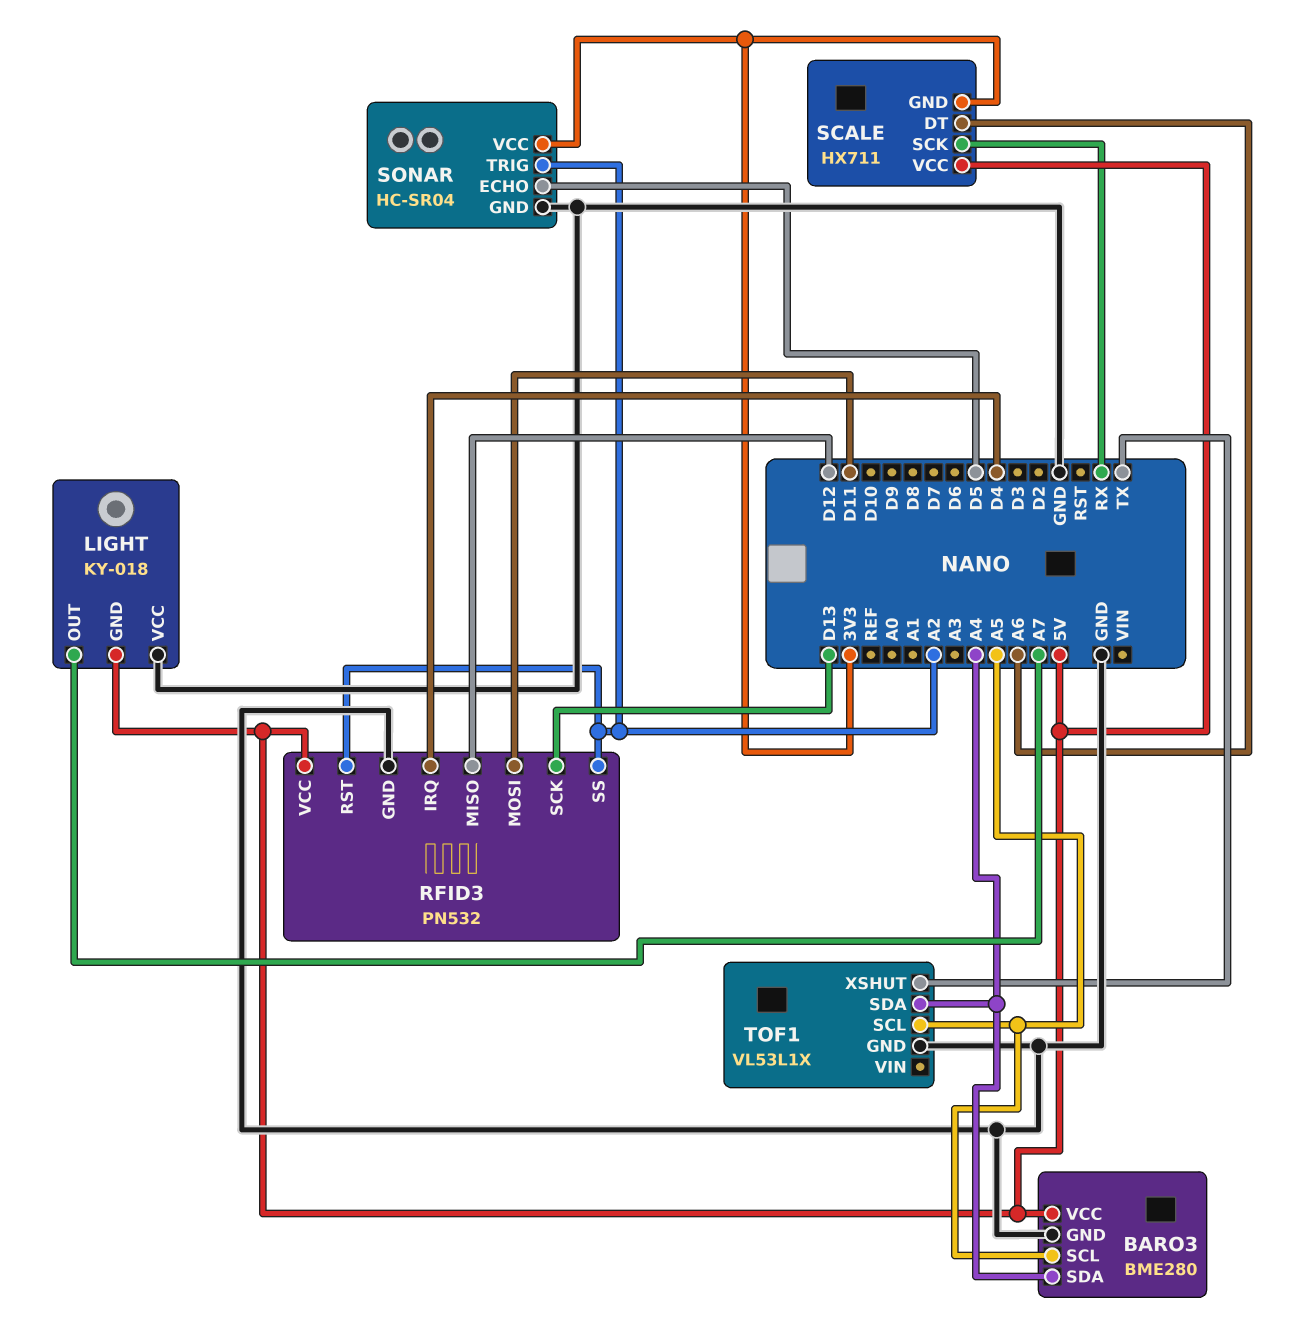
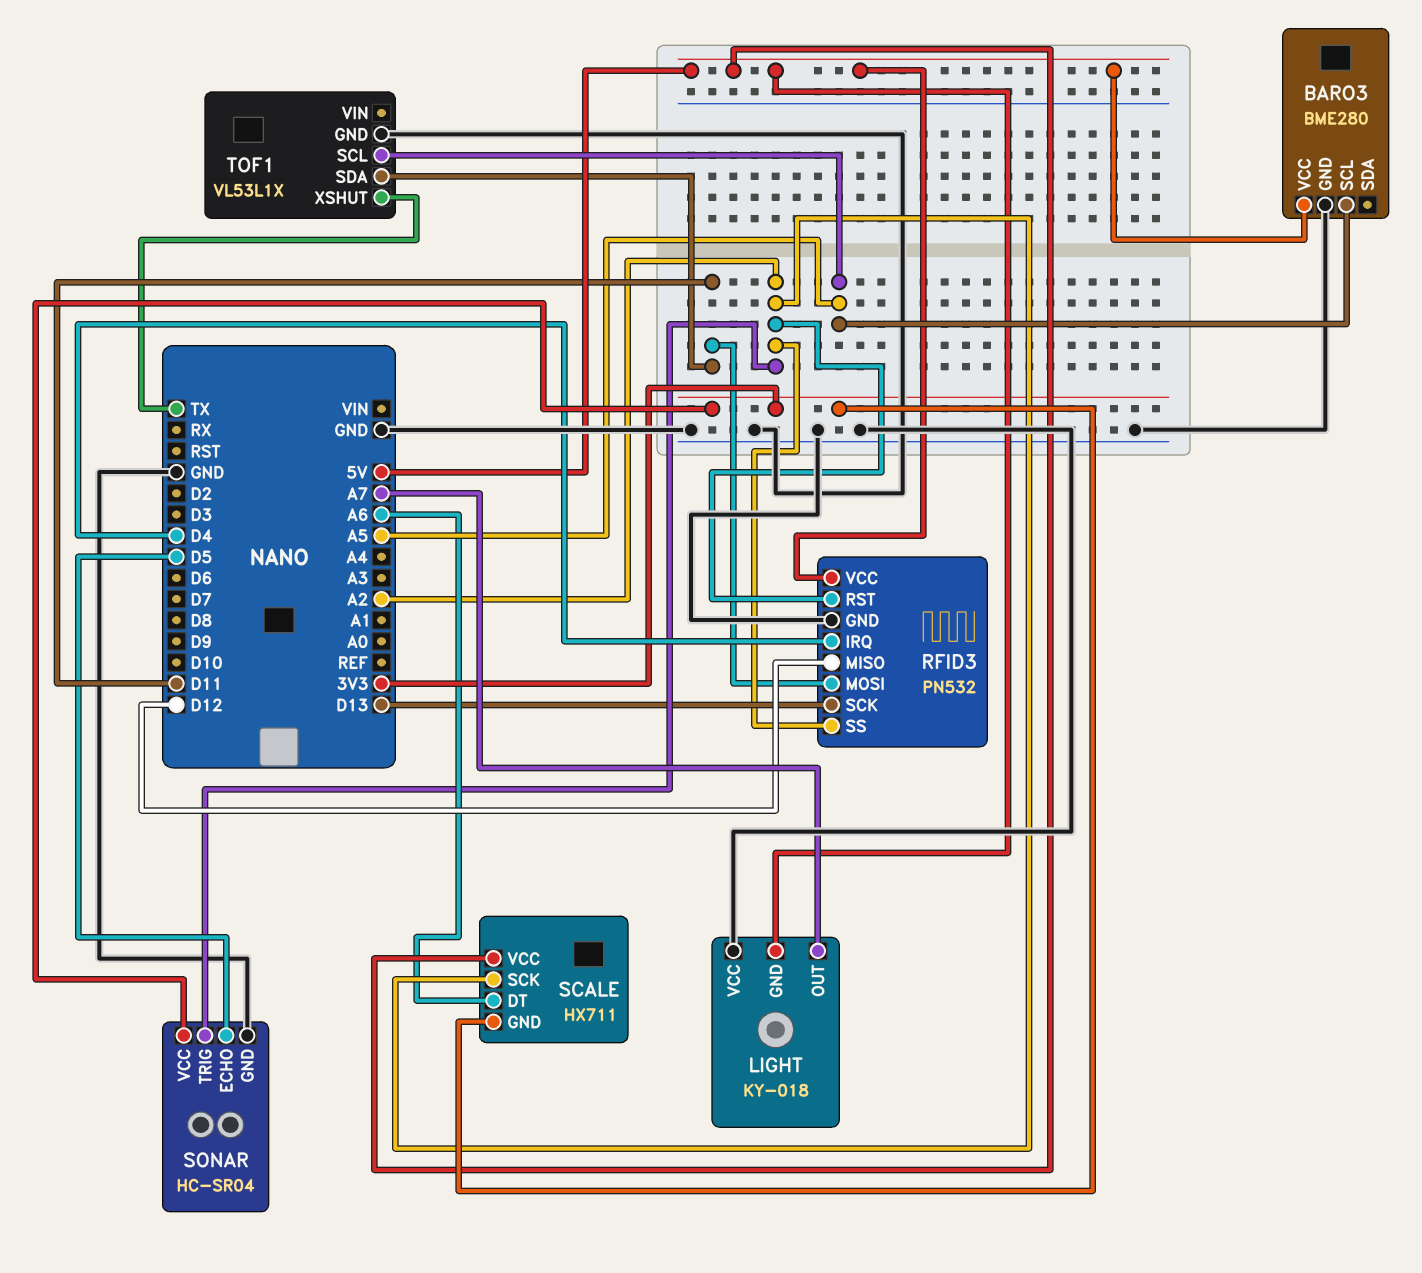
BARO3 pin SDA: A4 -> none
SCALE pin SCK: RX -> A2
TOF1 pin SDA: A4 -> D11

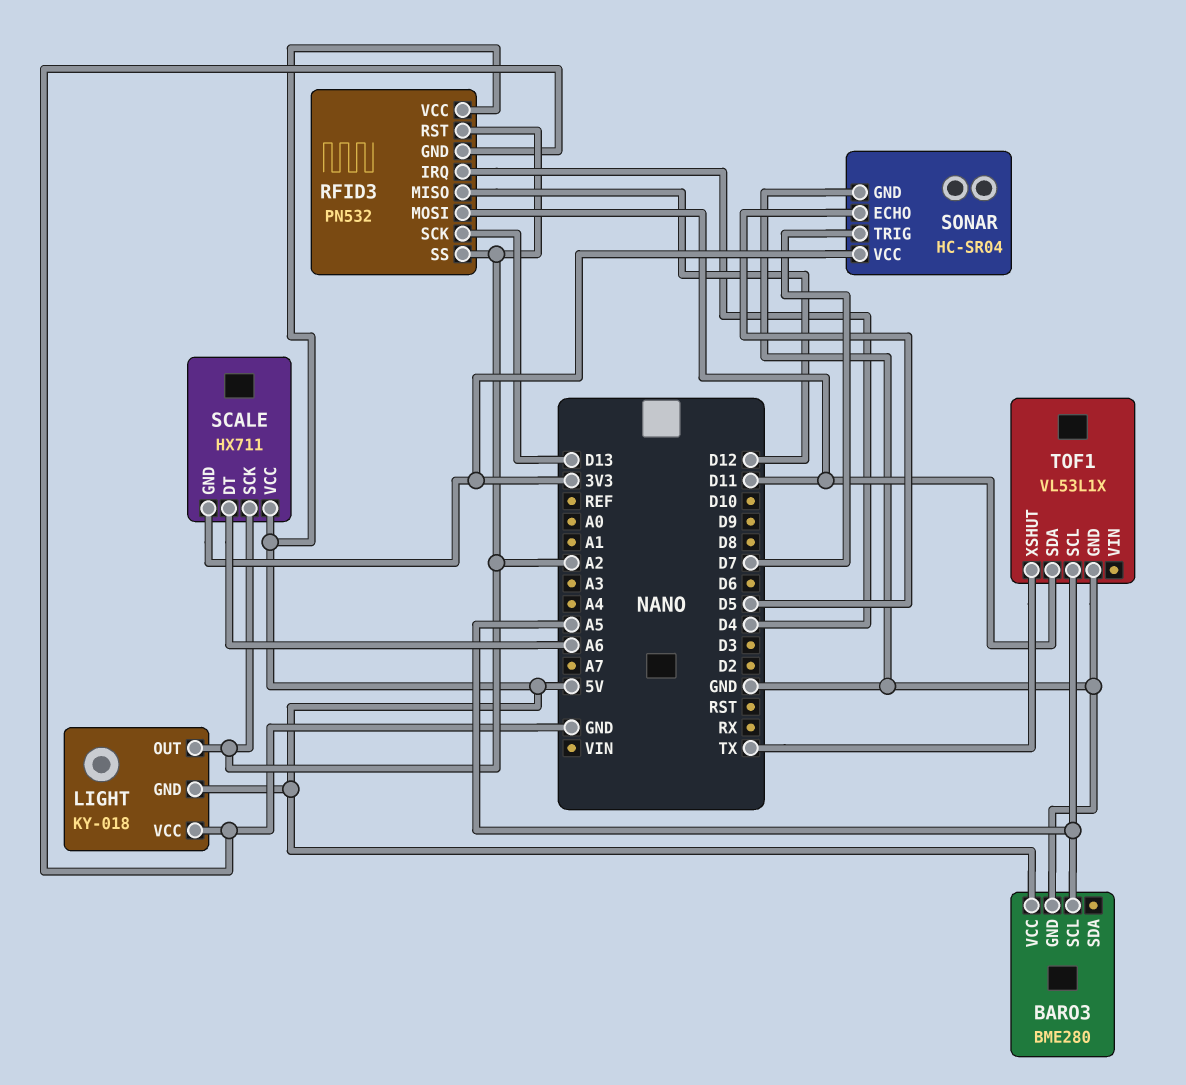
LIGHT pin OUT: A7 -> A2
SONAR pin TRIG: A2 -> D7

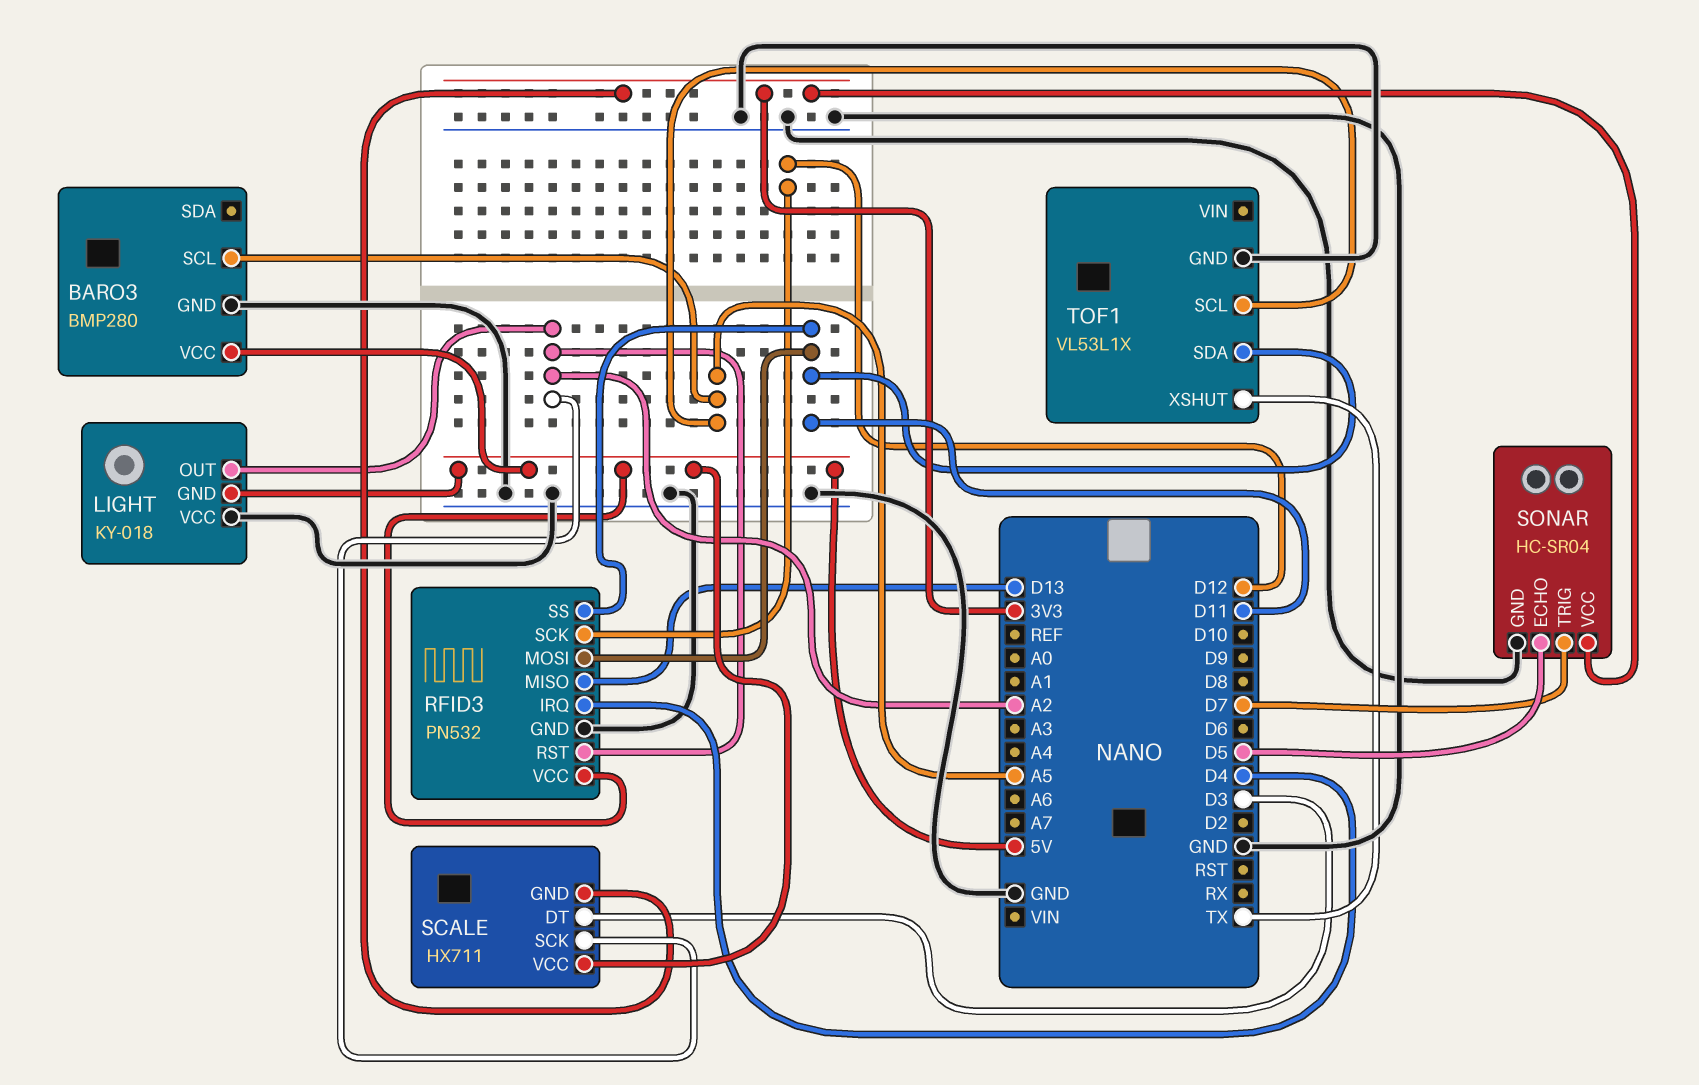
BARO3: BME280 -> BMP280
RFID3 pin MISO: D12 -> D13
RFID3 pin SCK: D13 -> D12
RFID3 pin SS: A2 -> D11
SCALE pin DT: A6 -> D3

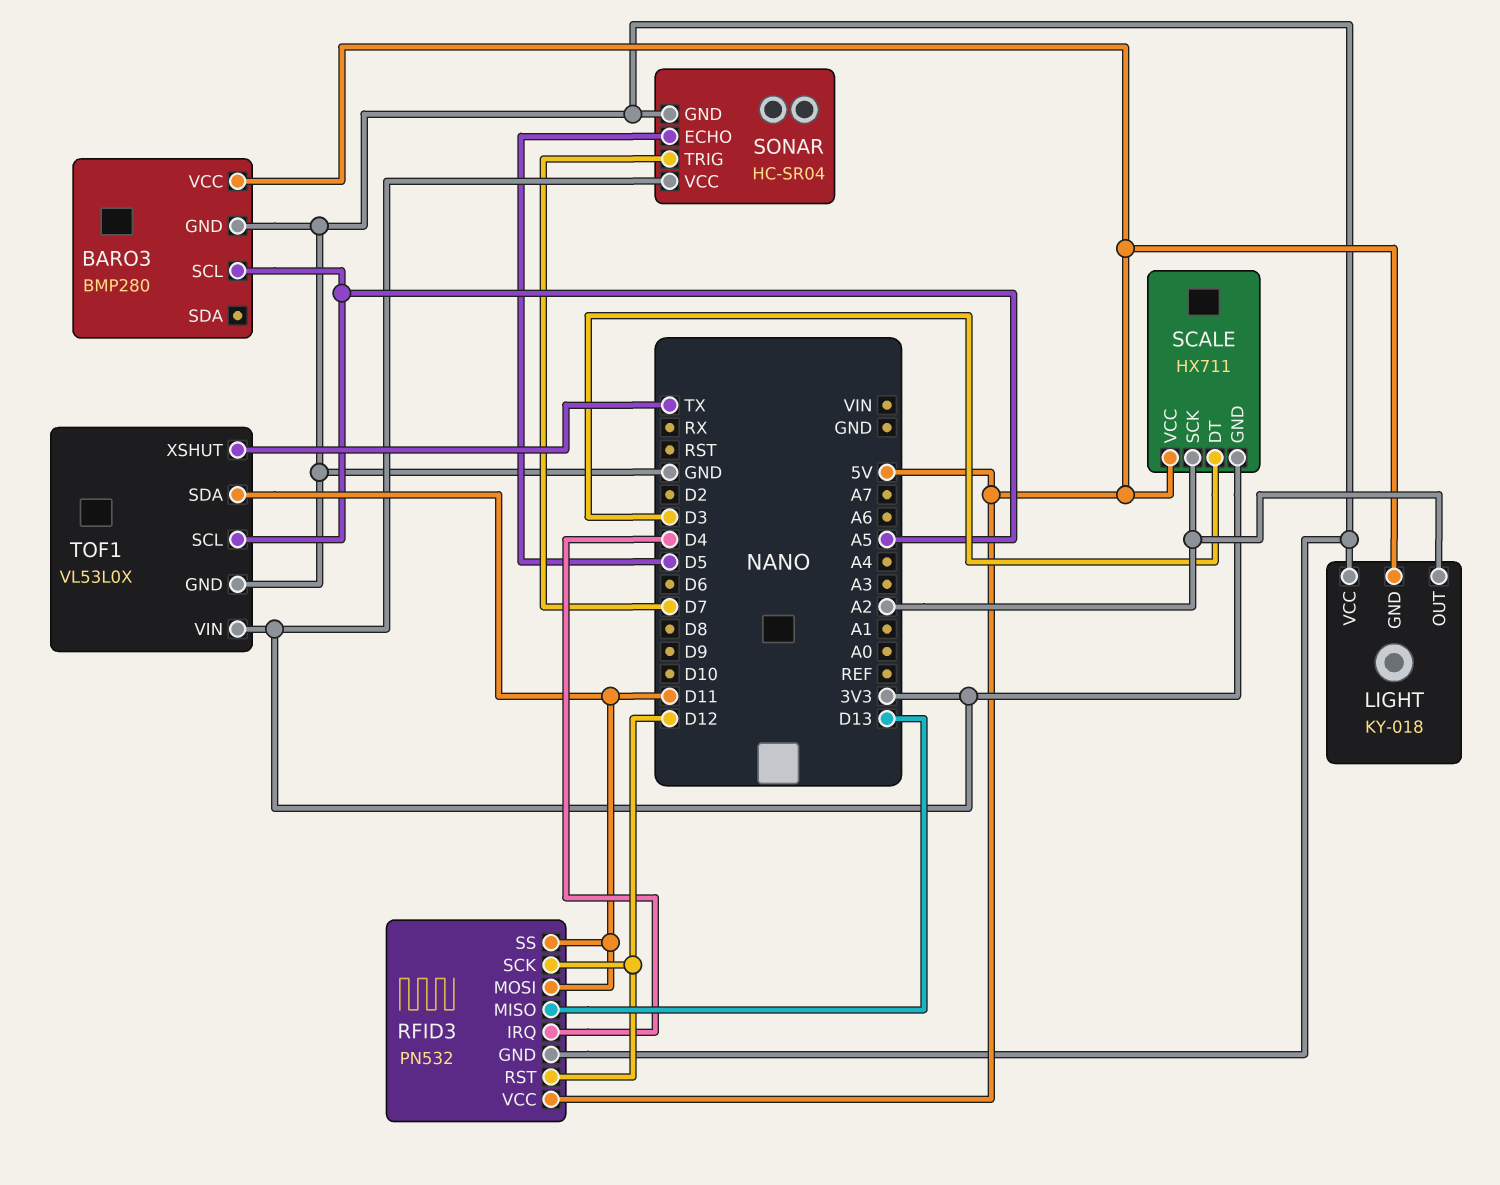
RFID3 pin RST: A2 -> D12
TOF1: VL53L1X -> VL53L0X
TOF1 pin VIN: none -> 3V3

